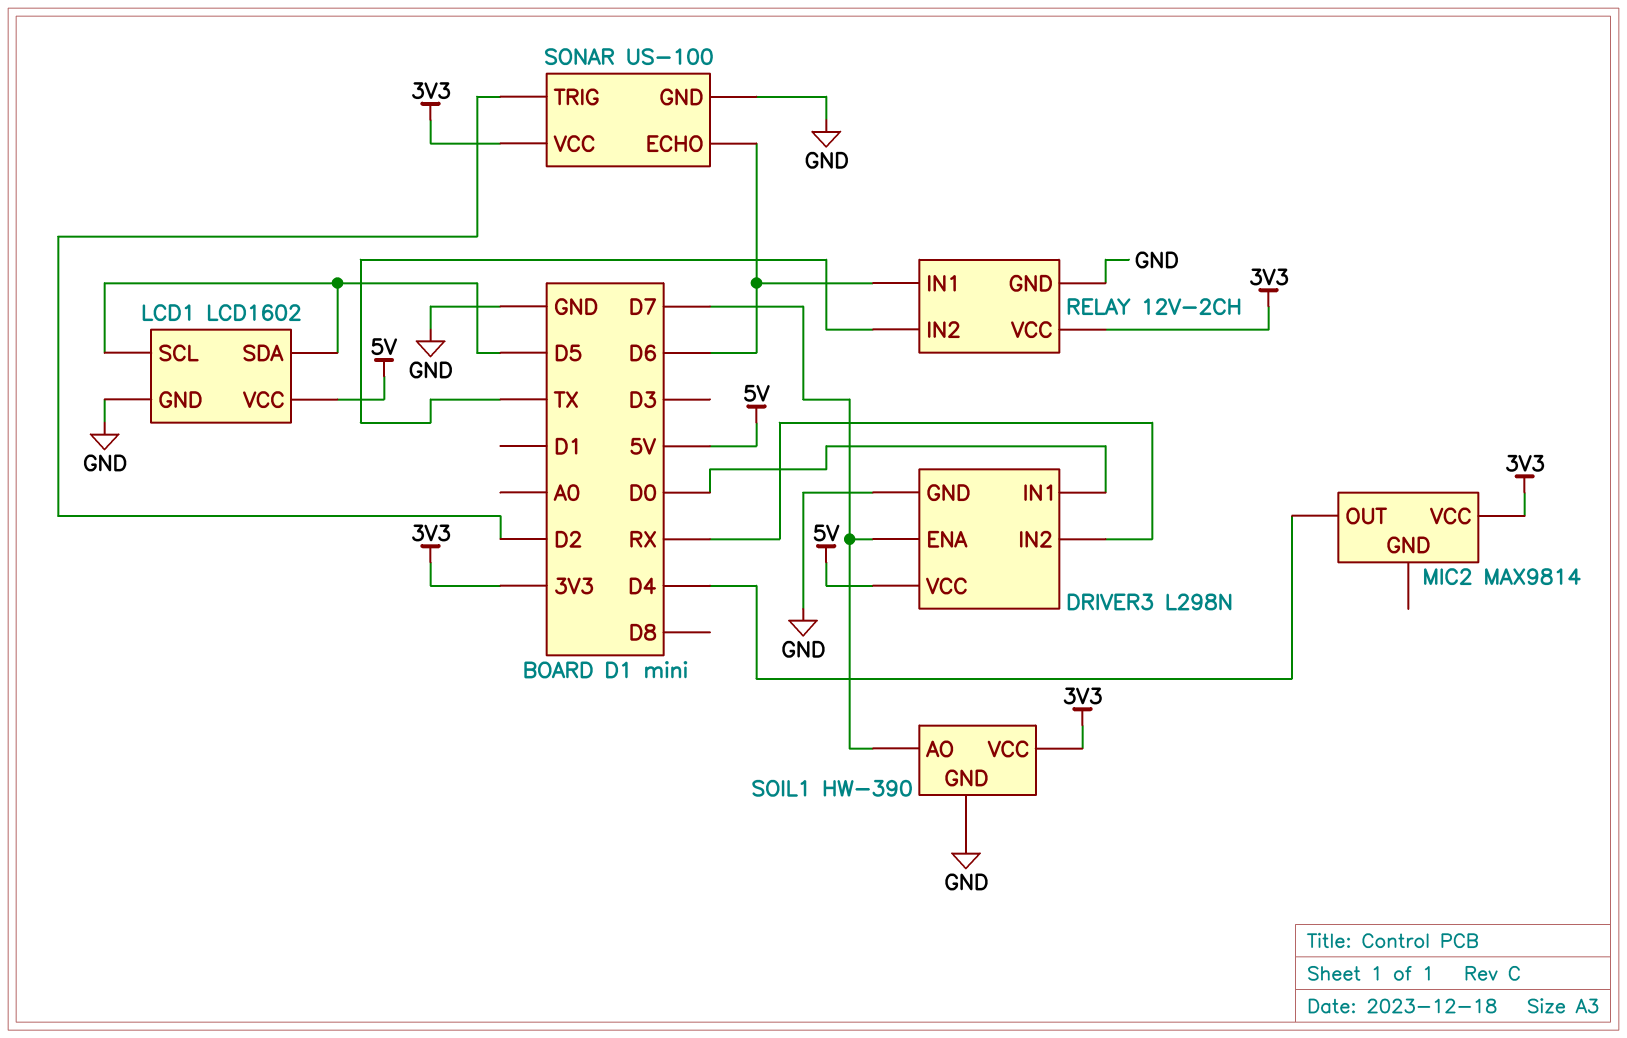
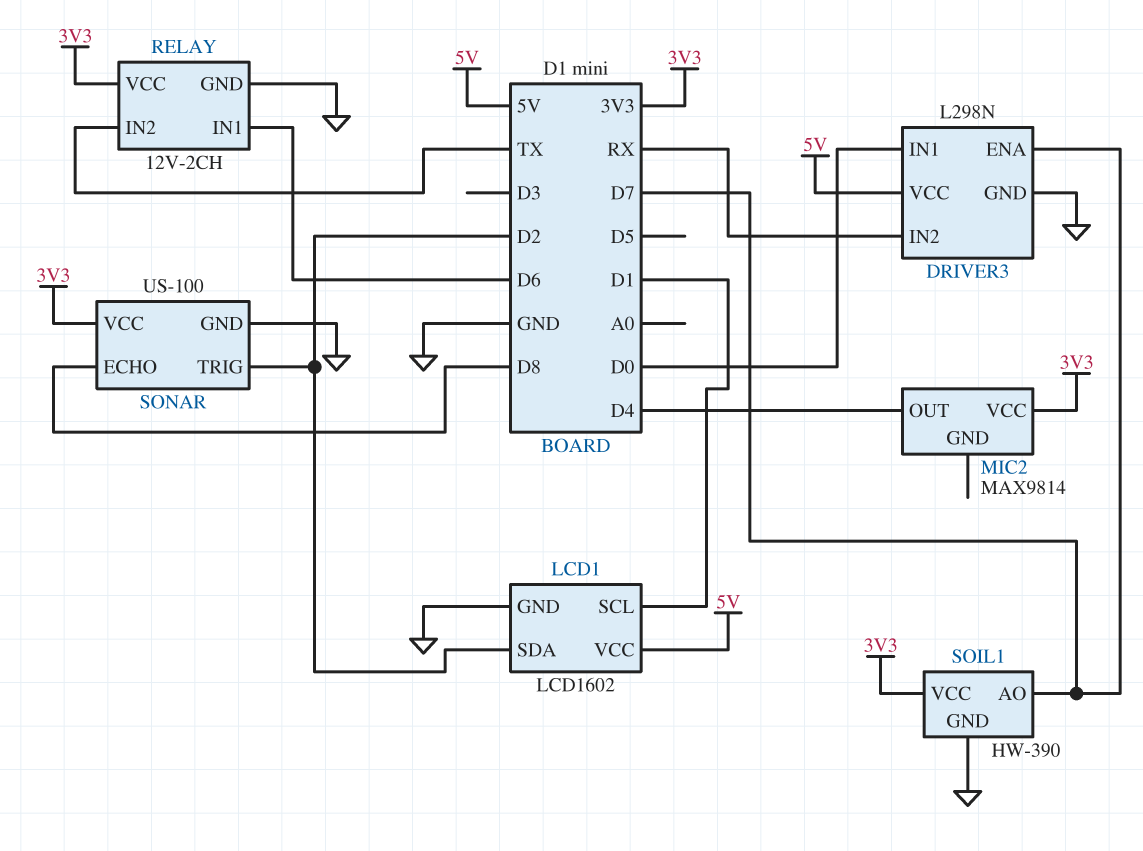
LCD1 pin SCL: D5 -> D1
LCD1 pin SDA: D5 -> D2
SONAR pin ECHO: D6 -> D8

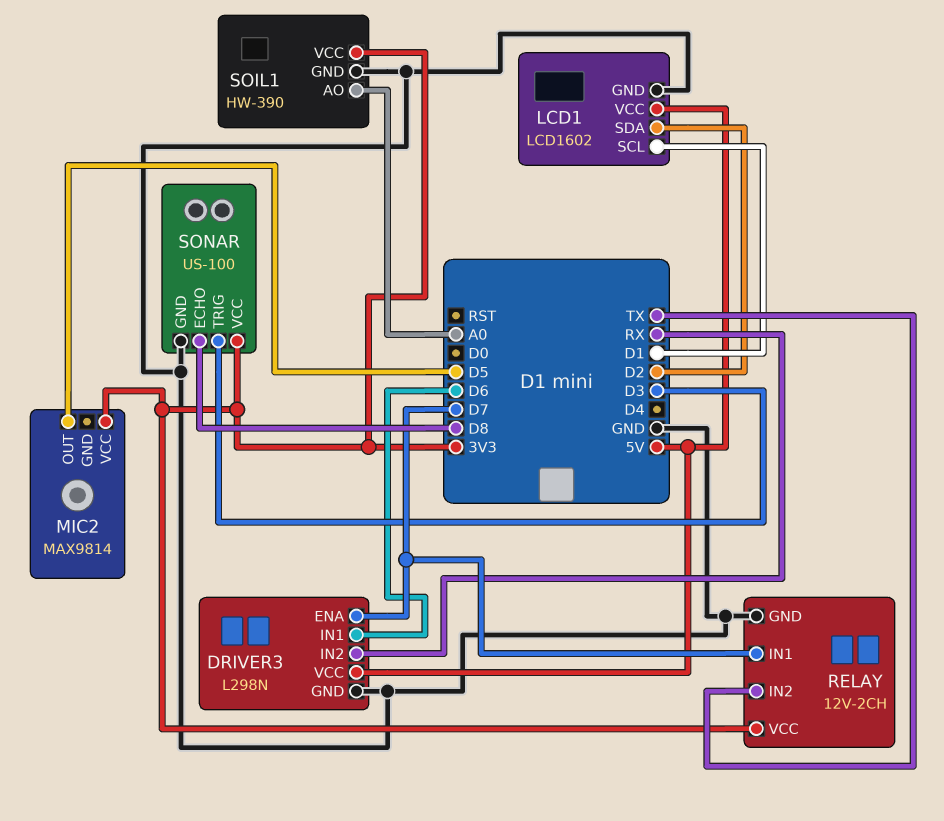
DRIVER3 pin IN1: D0 -> D6
MIC2 pin OUT: D4 -> D5
RELAY pin IN1: D6 -> D7
SOIL1 pin AO: D7 -> A0
SONAR pin TRIG: D2 -> D3

